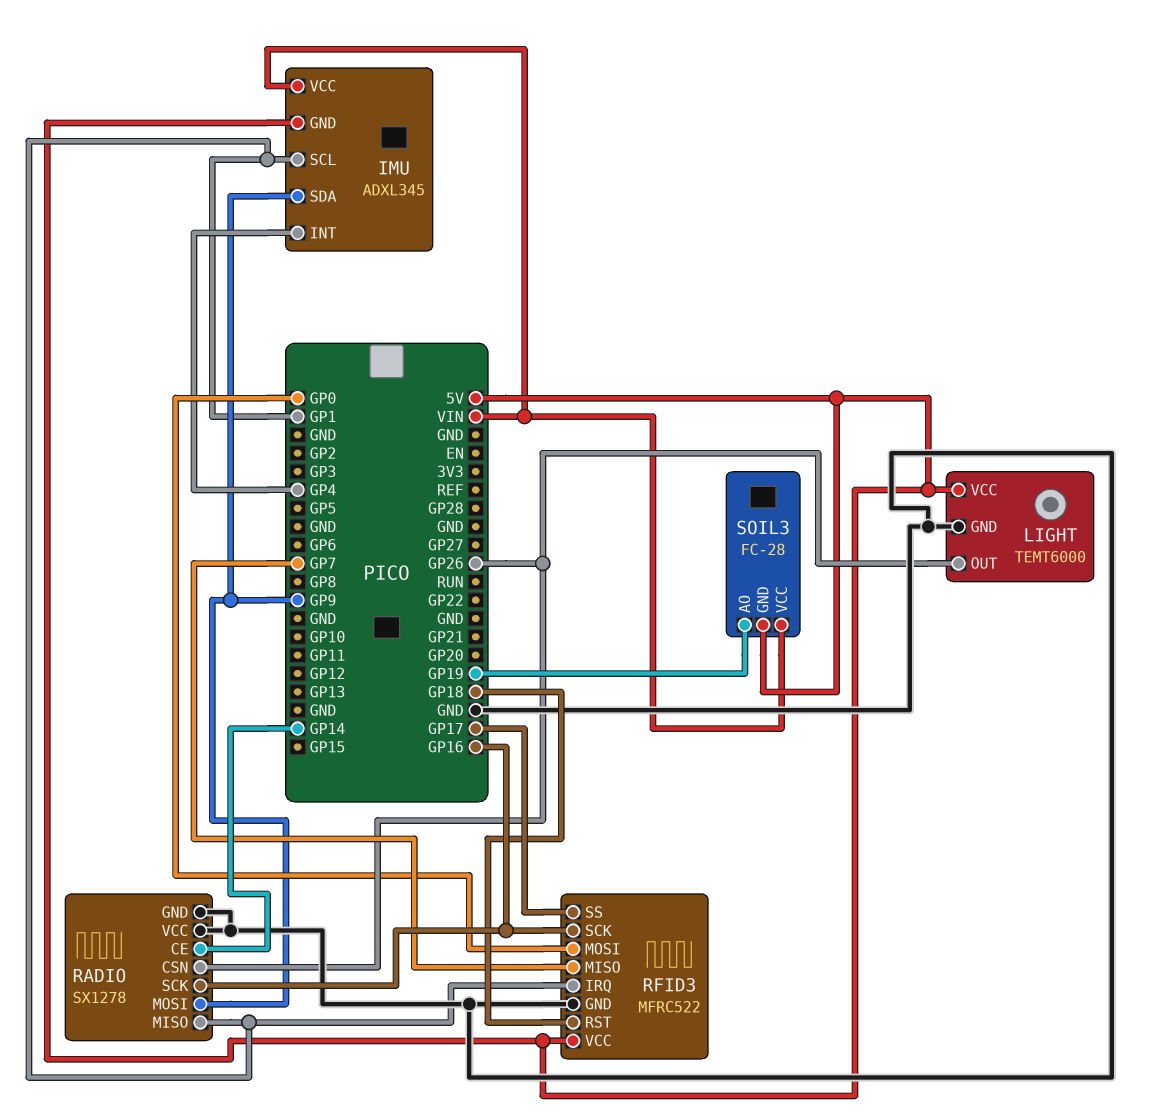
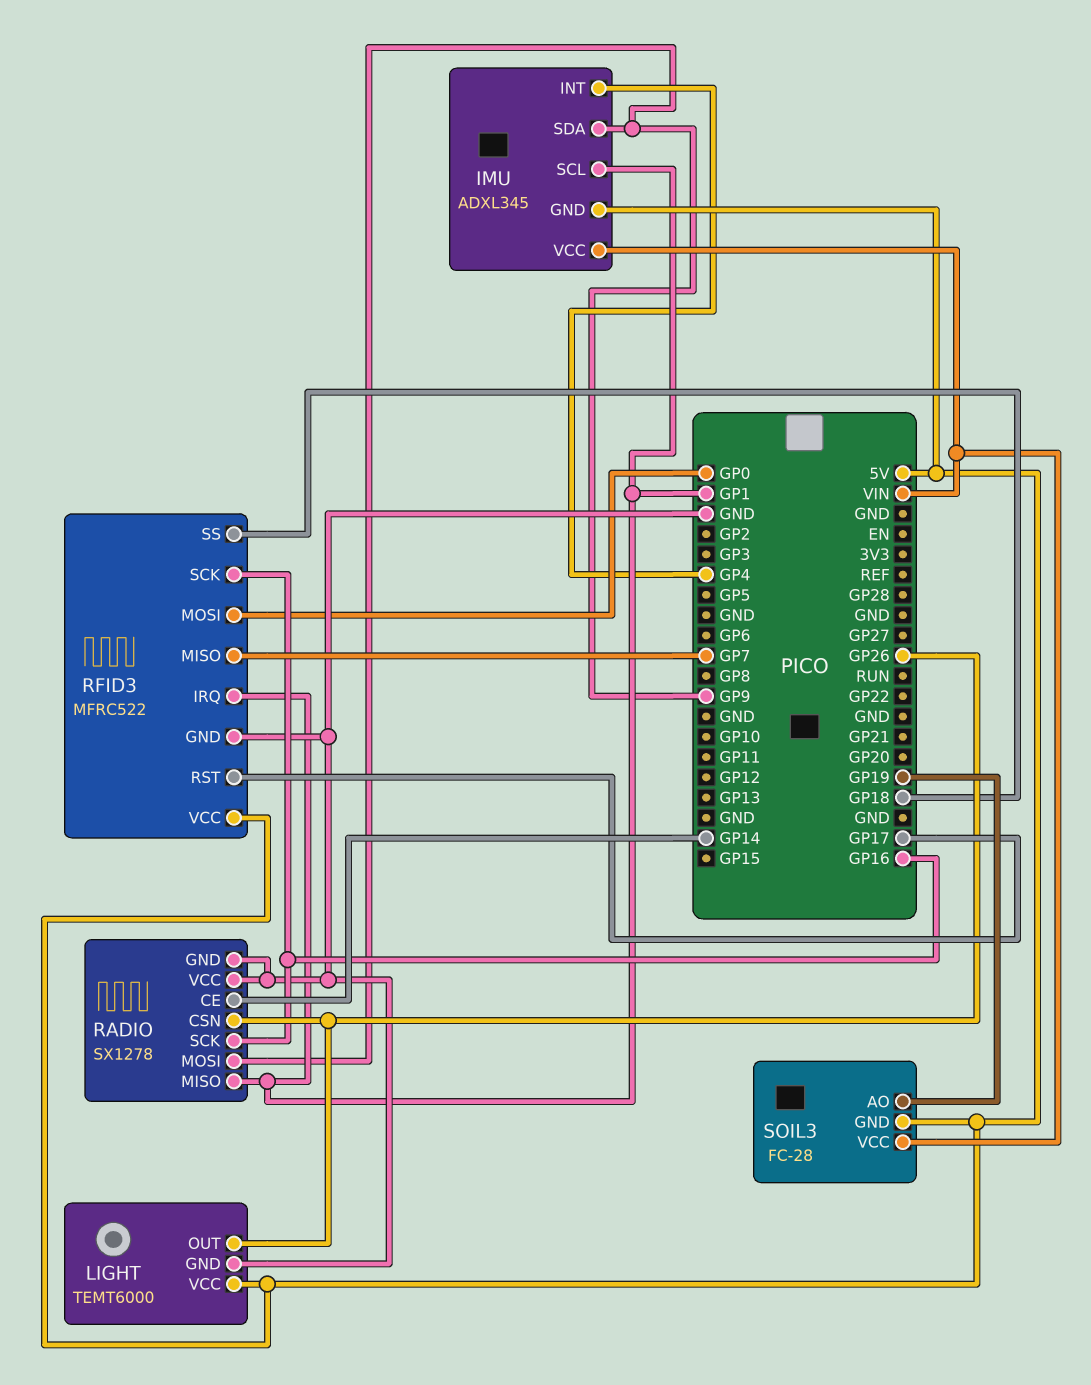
RFID3 pin RST: GP18 -> GP17
RFID3 pin SS: GP17 -> GP18

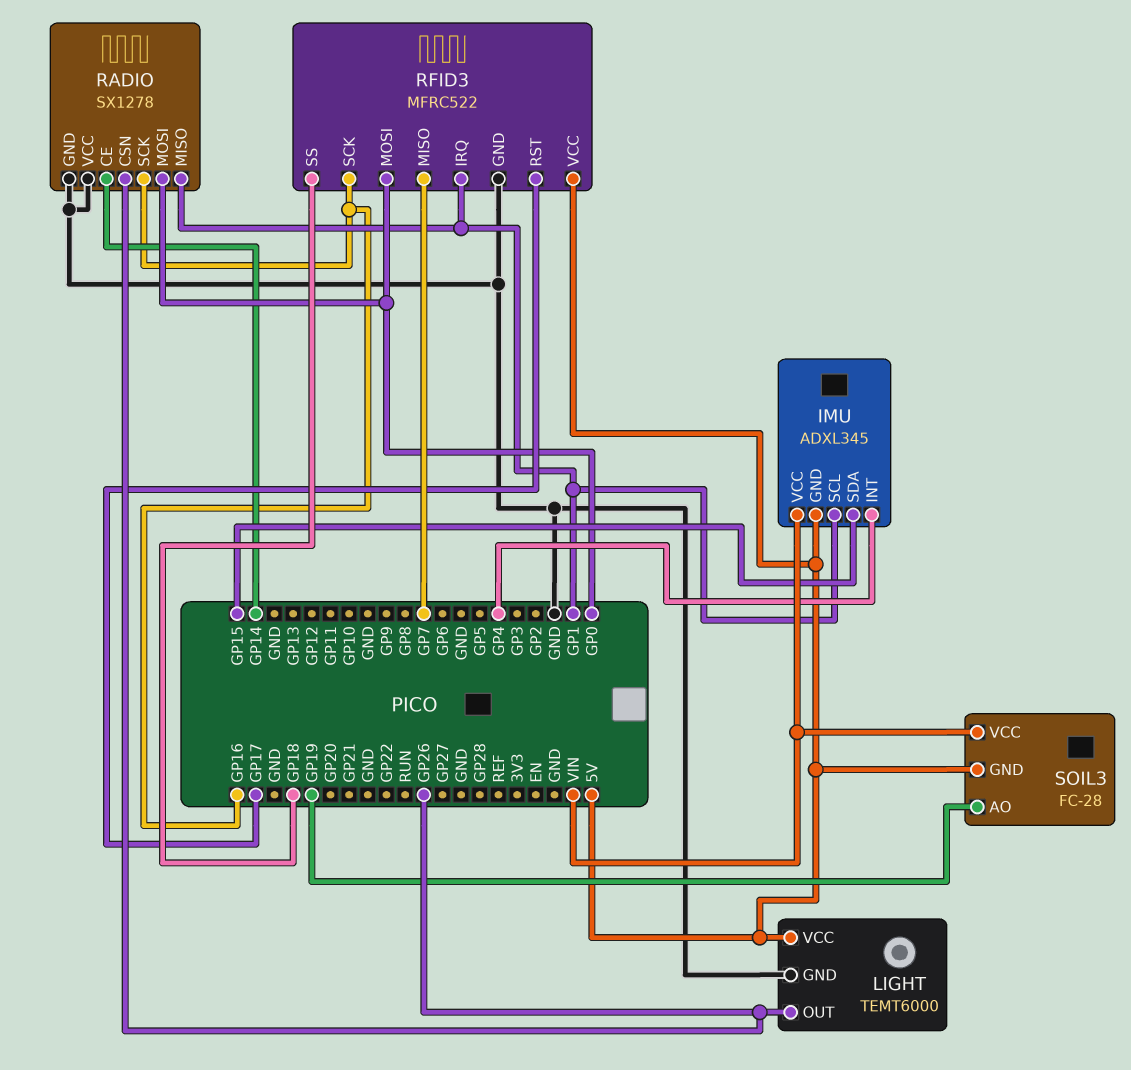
IMU pin SDA: GP9 -> GP15
RADIO pin MOSI: GP9 -> GP0

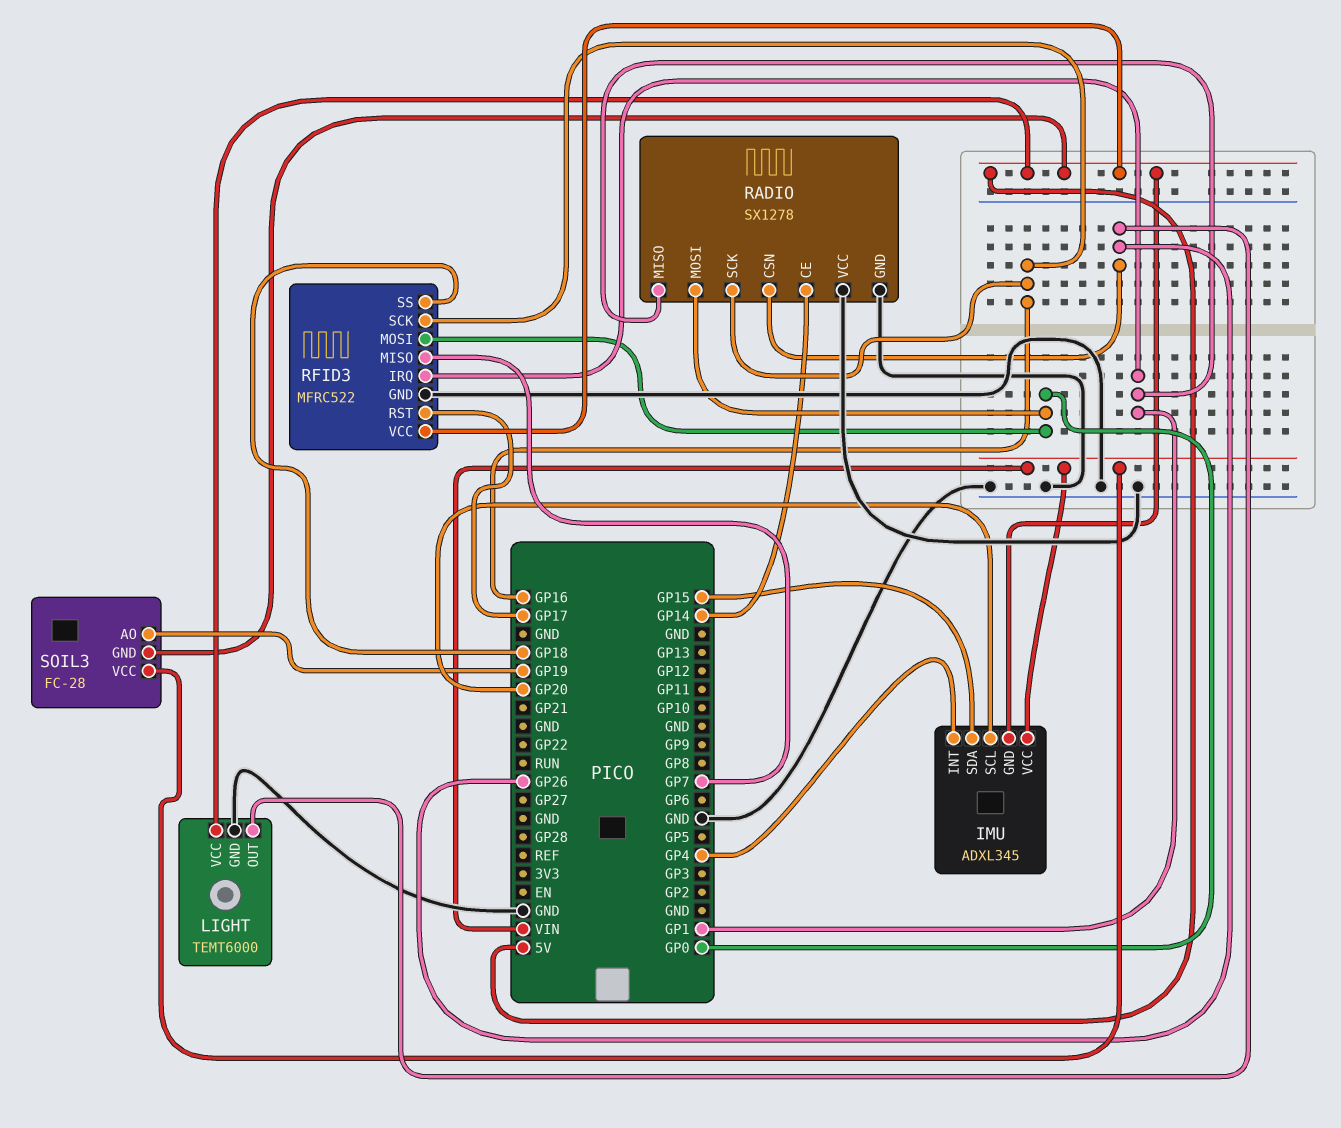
IMU pin SCL: GP1 -> GP20

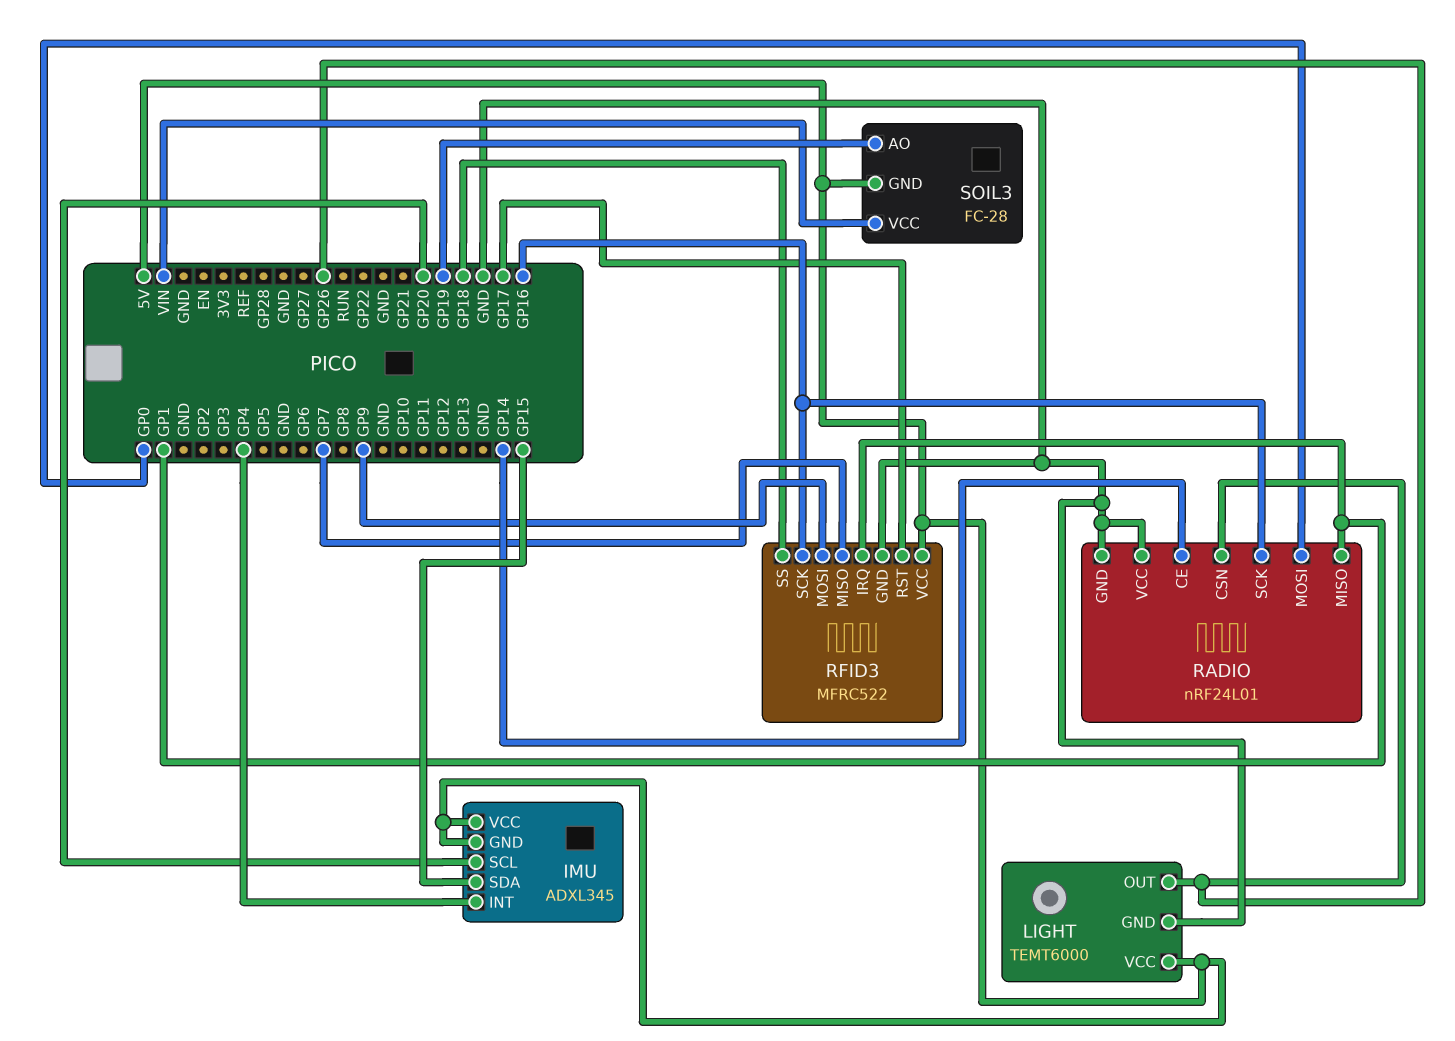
IMU pin VCC: VIN -> 5V
RADIO: SX1278 -> nRF24L01
RFID3 pin MOSI: GP0 -> GP9

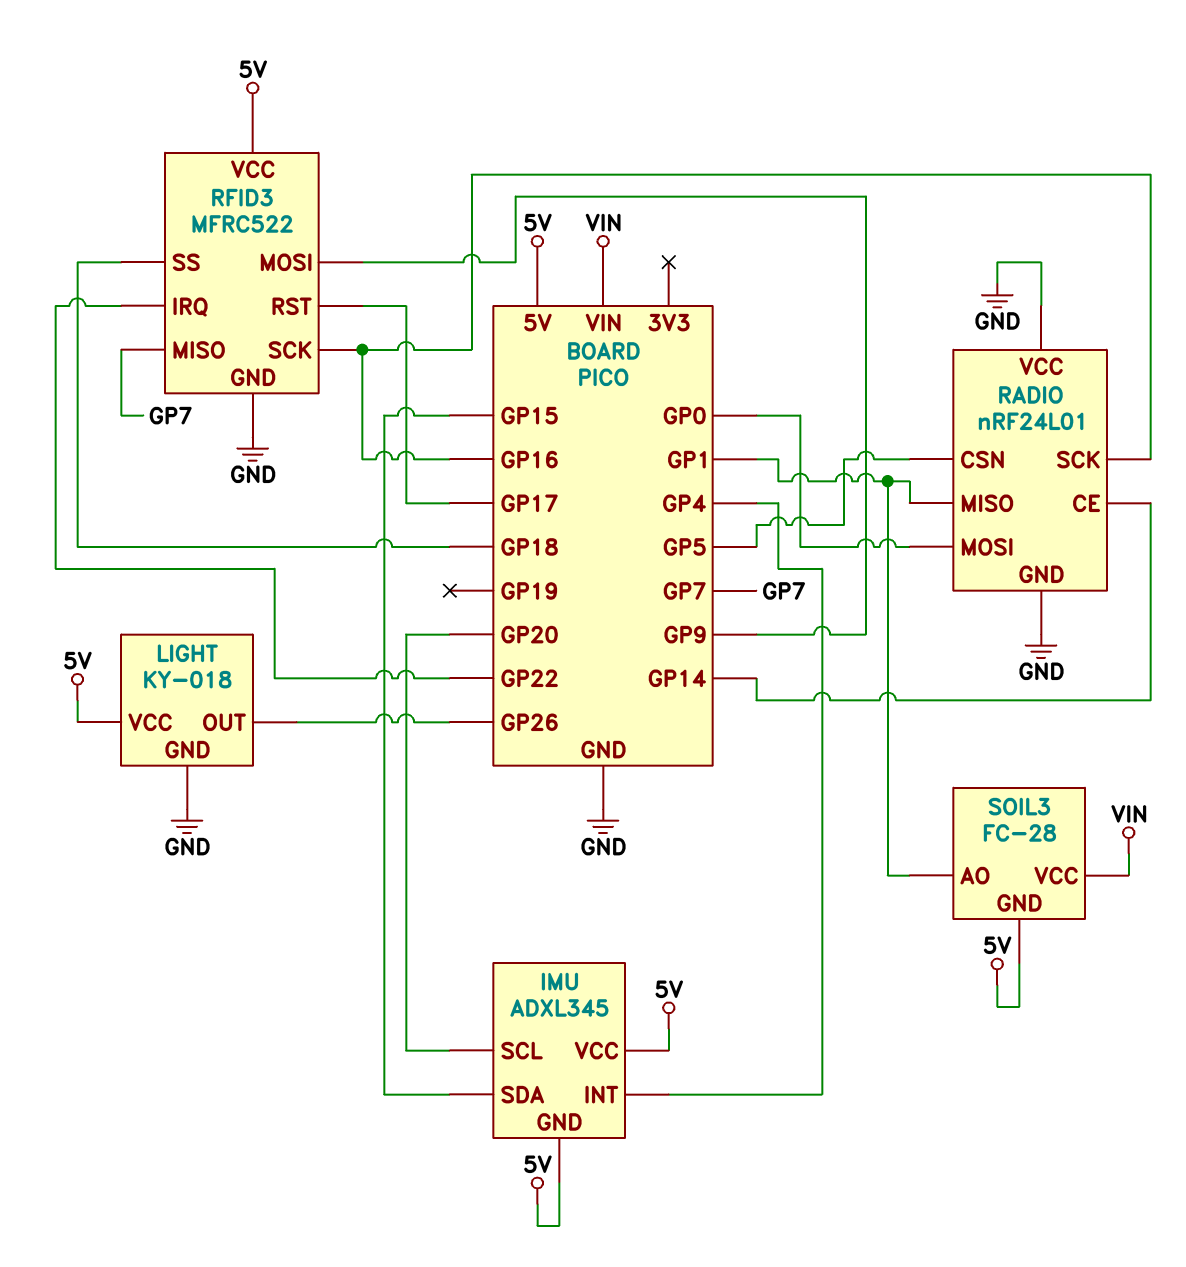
LIGHT: TEMT6000 -> KY-018
RADIO pin CSN: GP26 -> GP5
RFID3 pin IRQ: GP1 -> GP22
SOIL3 pin AO: GP19 -> GP1

